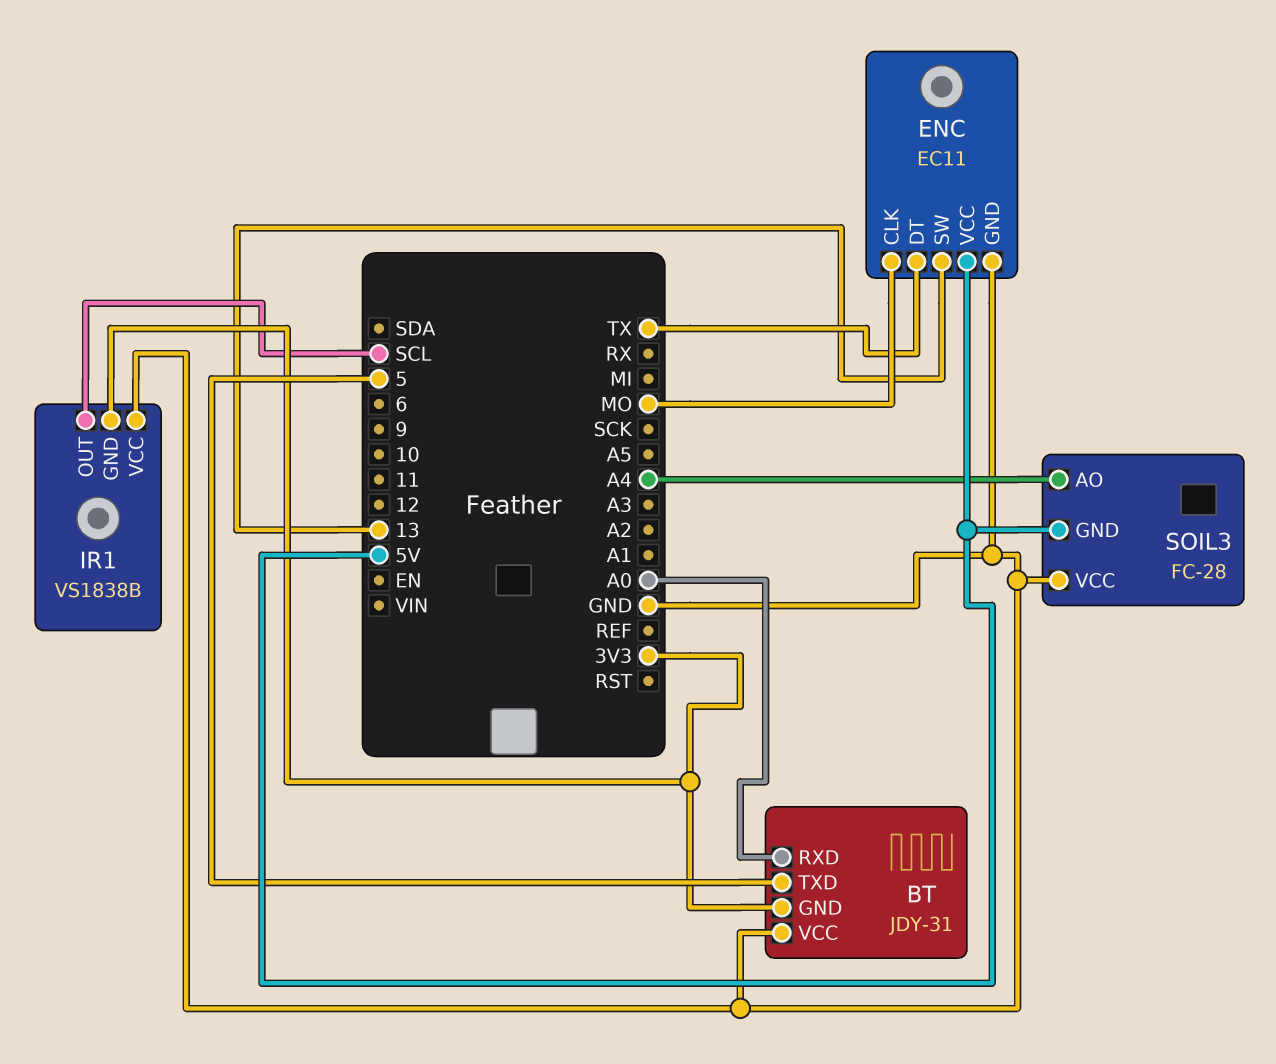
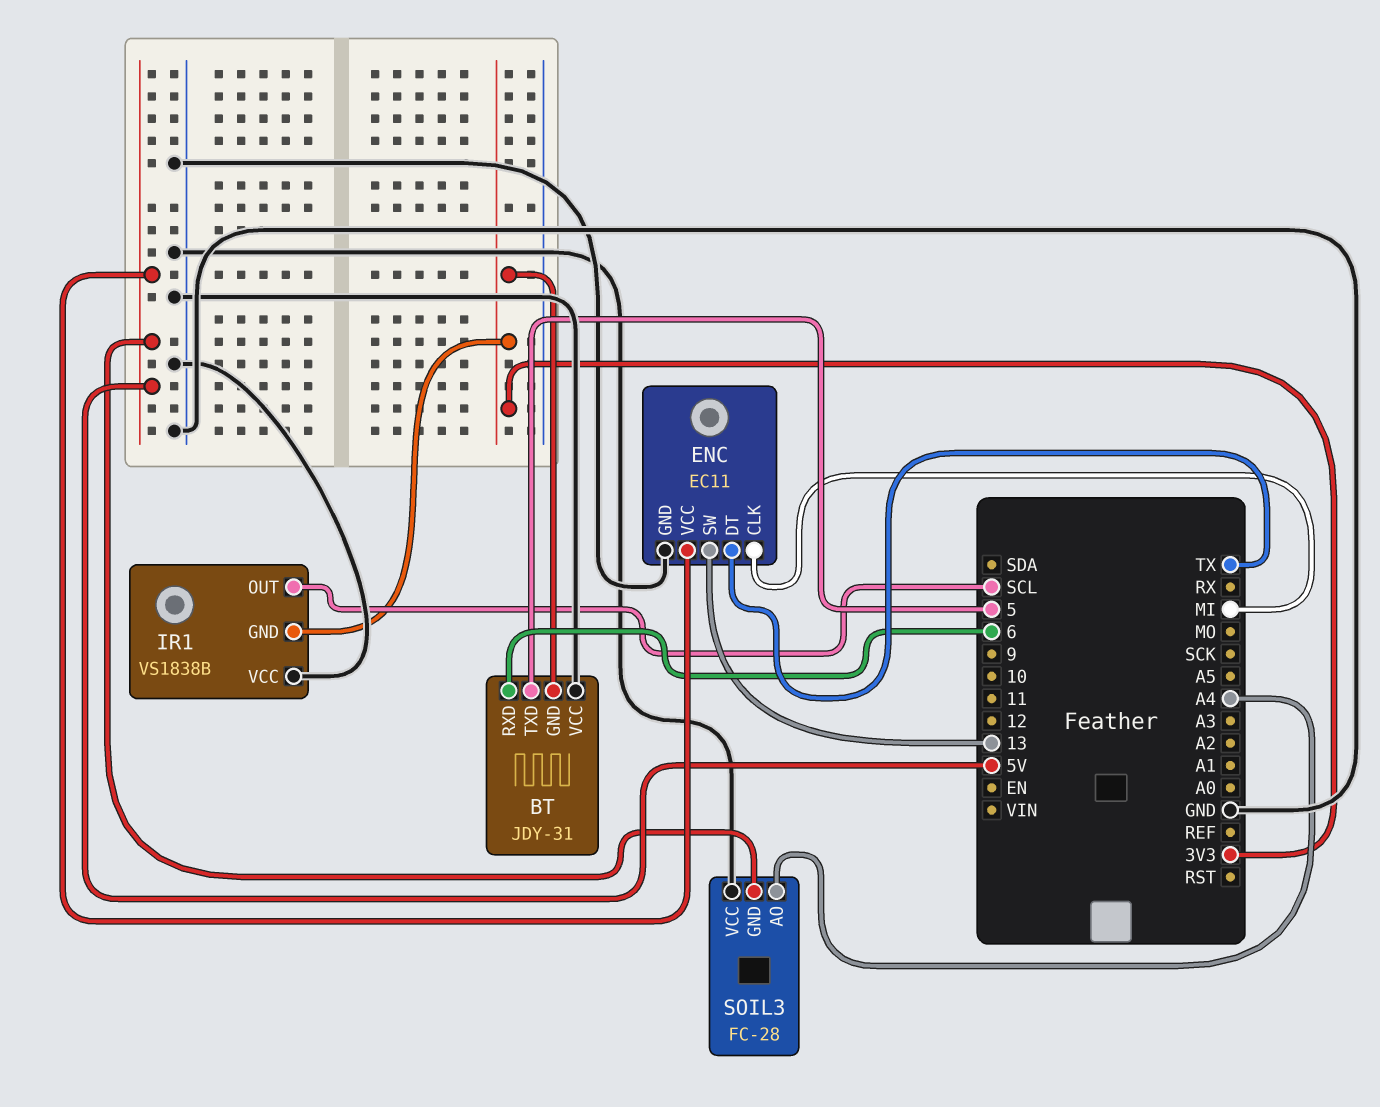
BT pin RXD: A0 -> 6
ENC pin CLK: MO -> MI

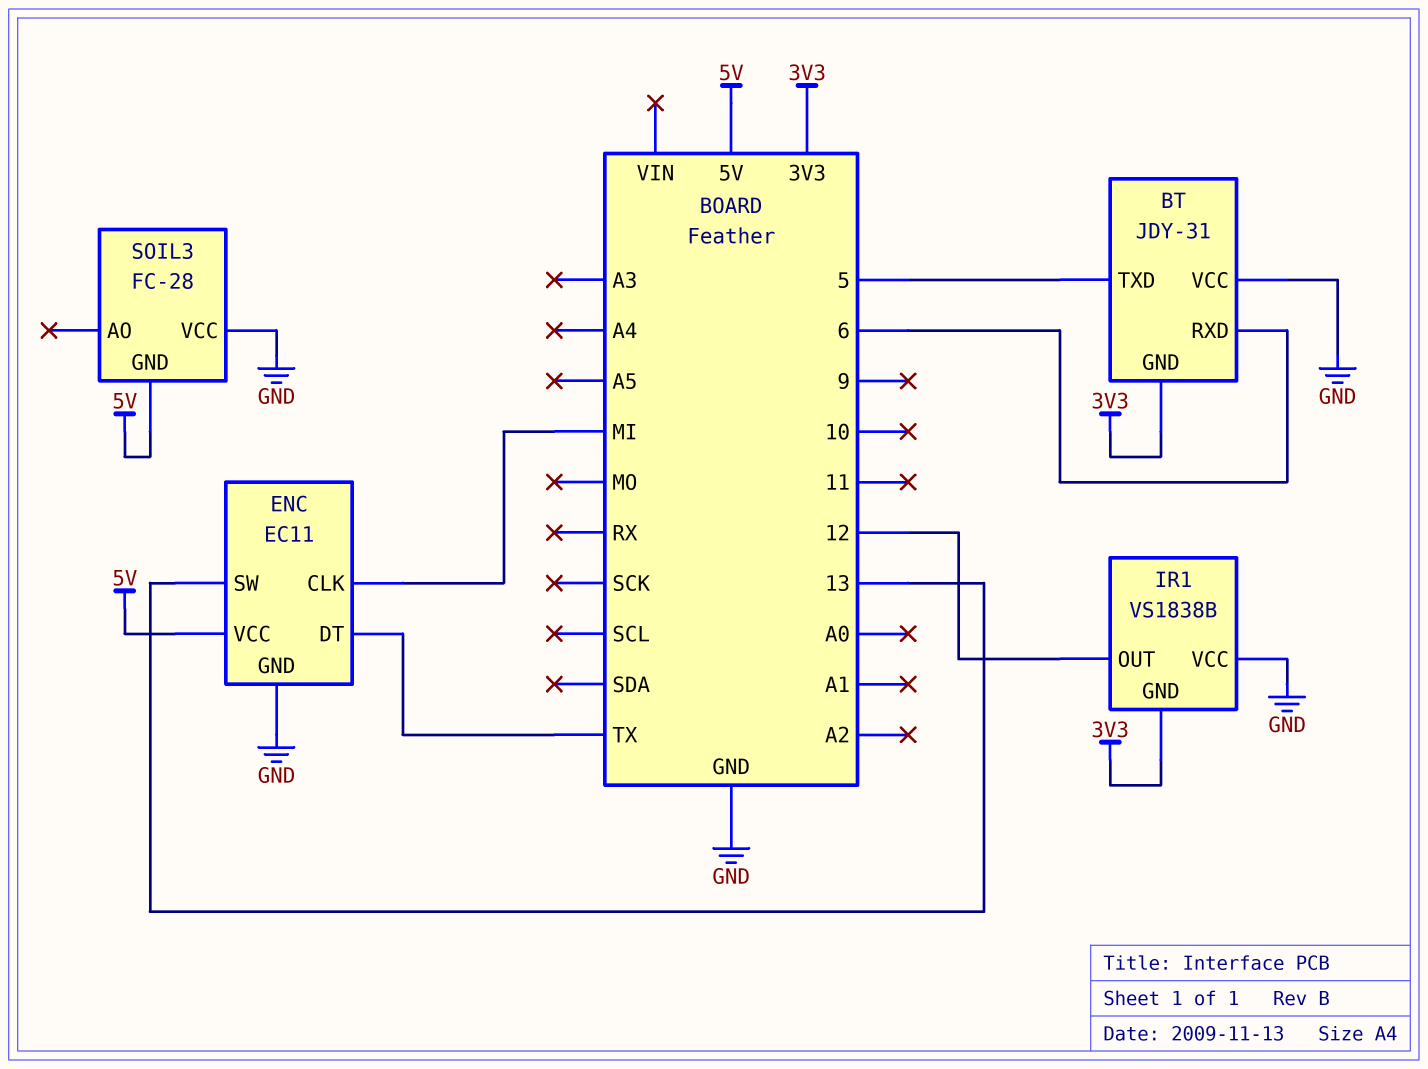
IR1 pin OUT: SCL -> 12
SOIL3 pin AO: A4 -> none

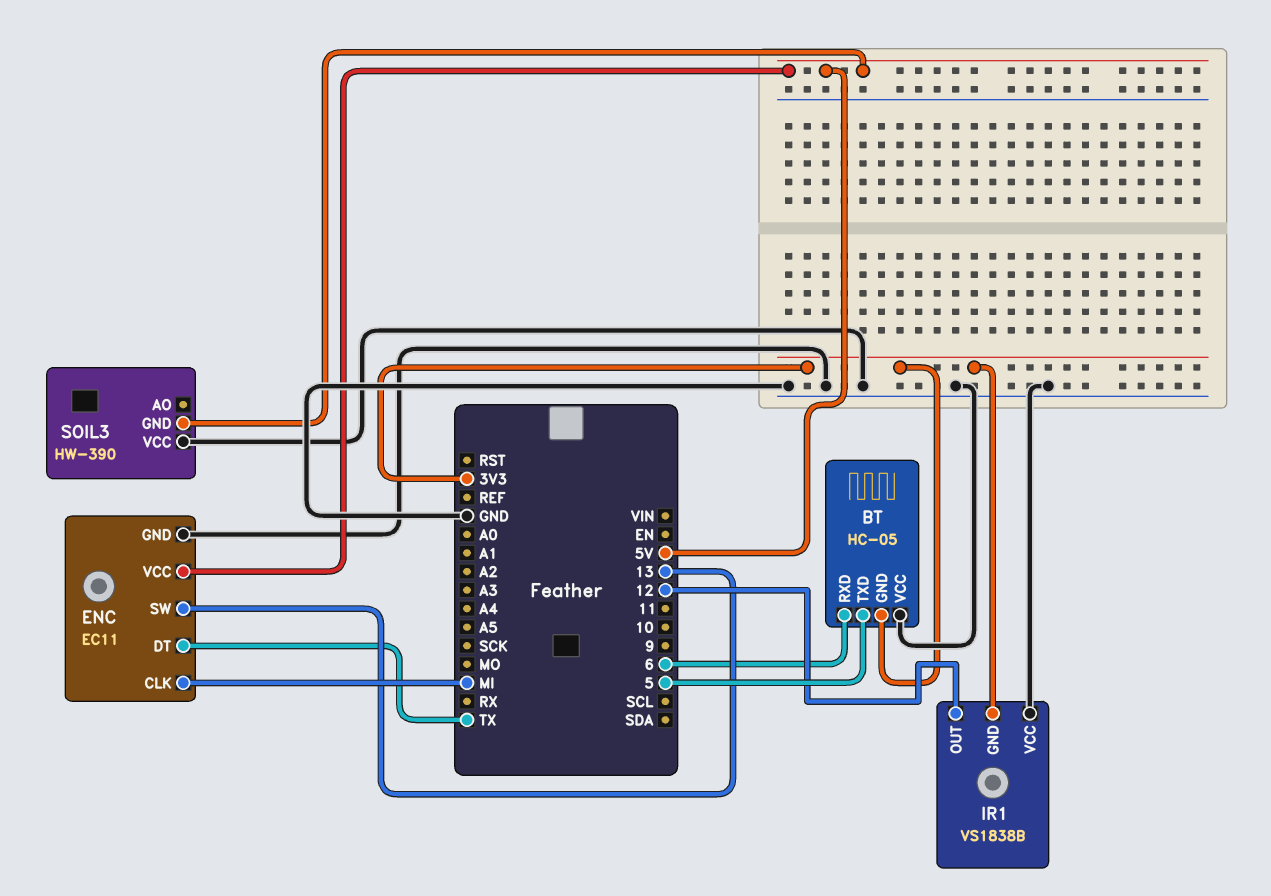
BT: JDY-31 -> HC-05
SOIL3: FC-28 -> HW-390

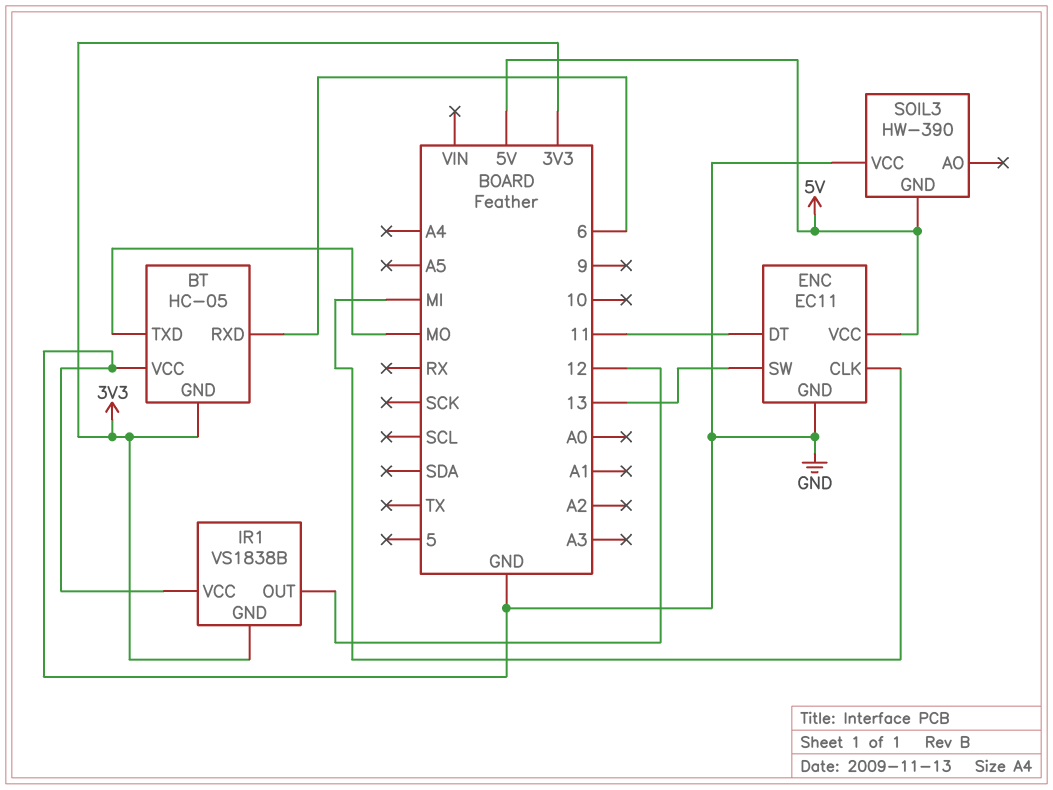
BT pin TXD: 5 -> MO
ENC pin DT: TX -> 11

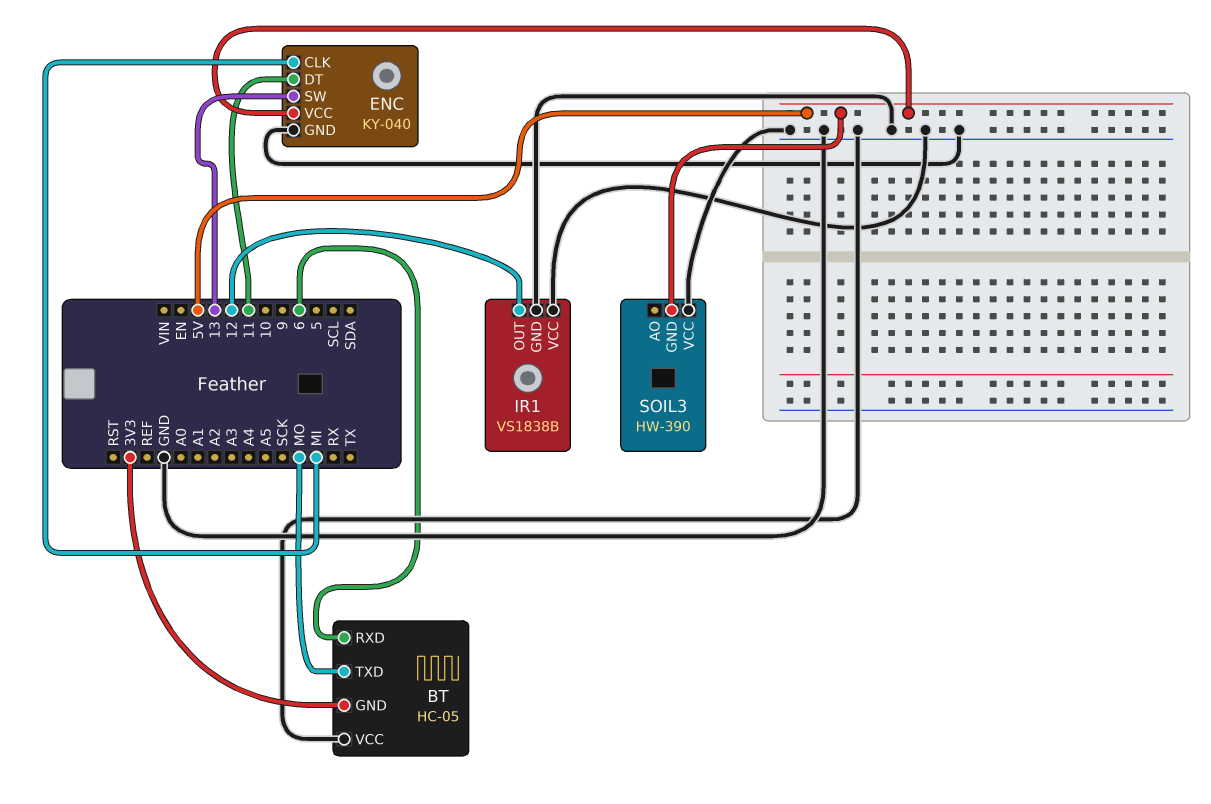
ENC: EC11 -> KY-040
IR1 pin GND: 3V3 -> GND

